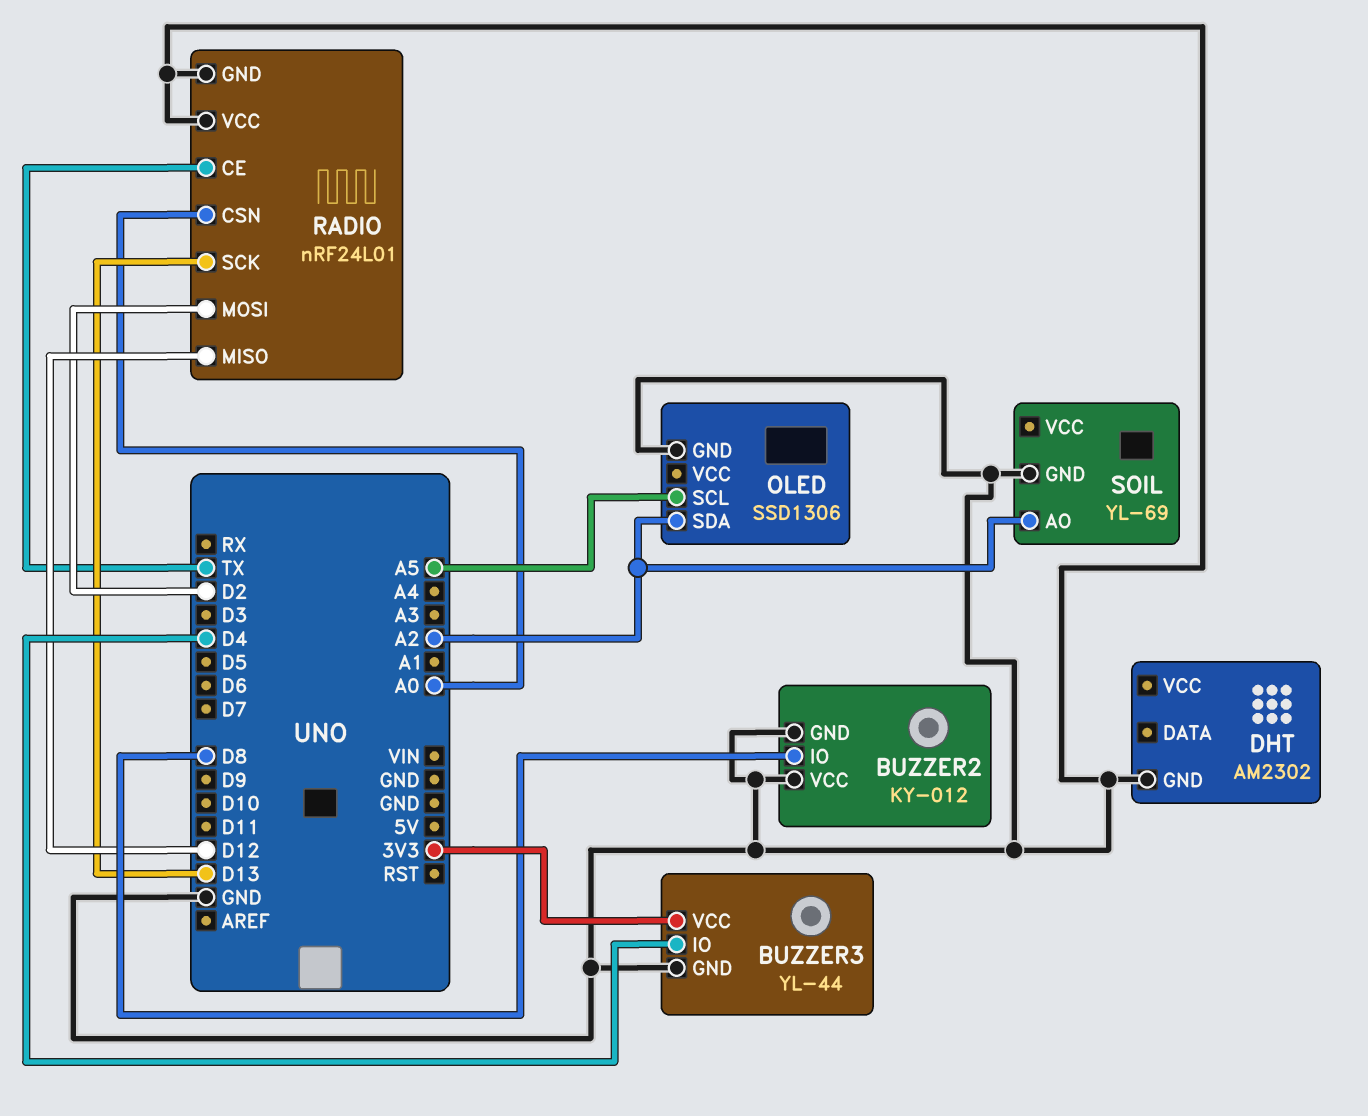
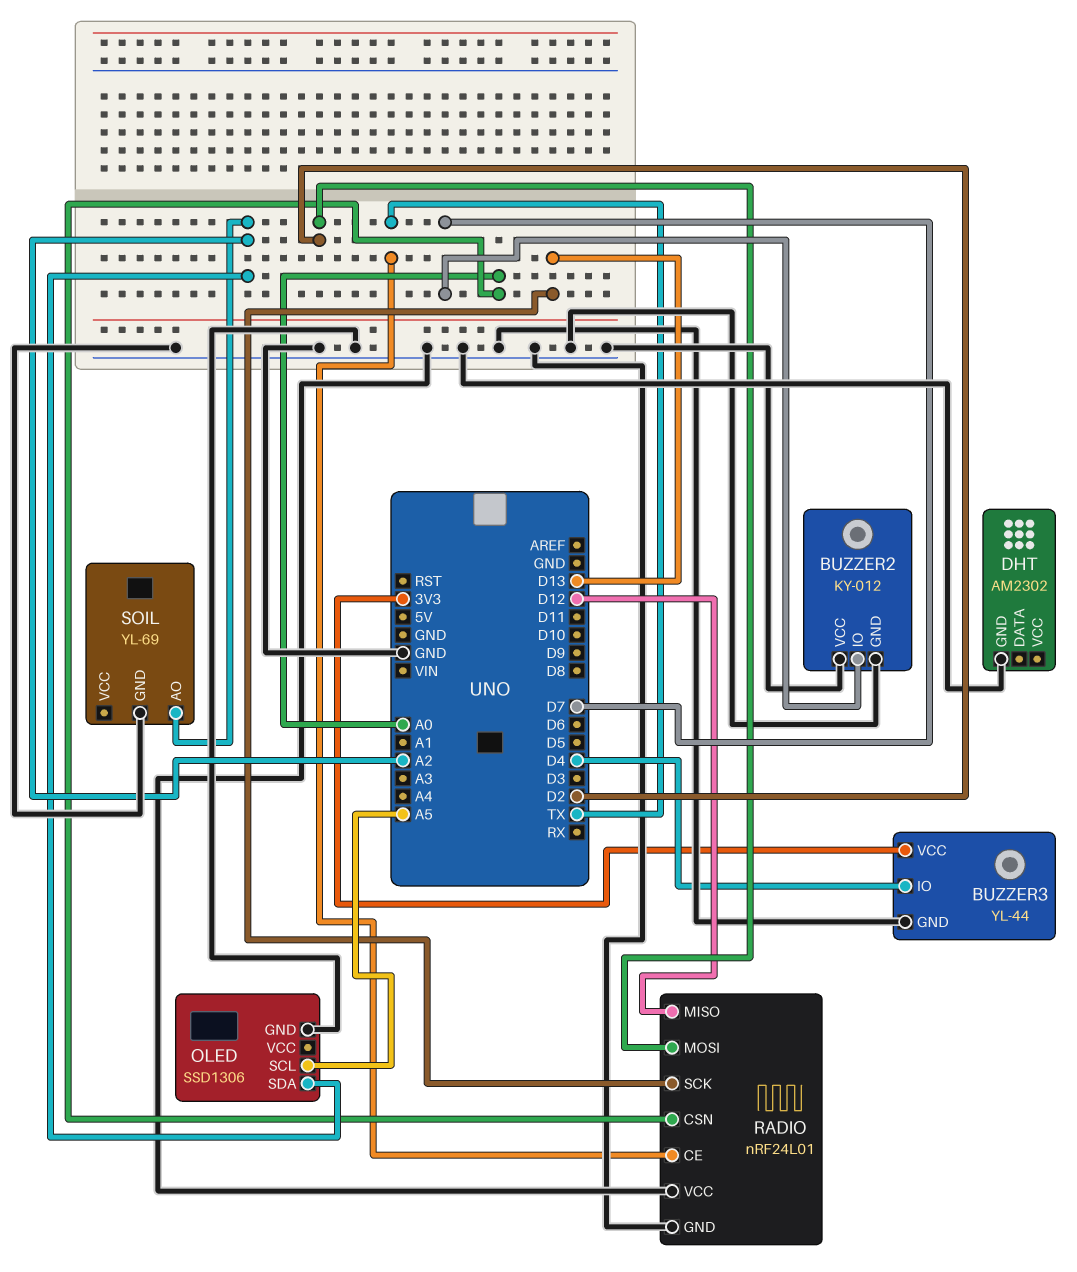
BUZZER2 pin IO: D8 -> D7

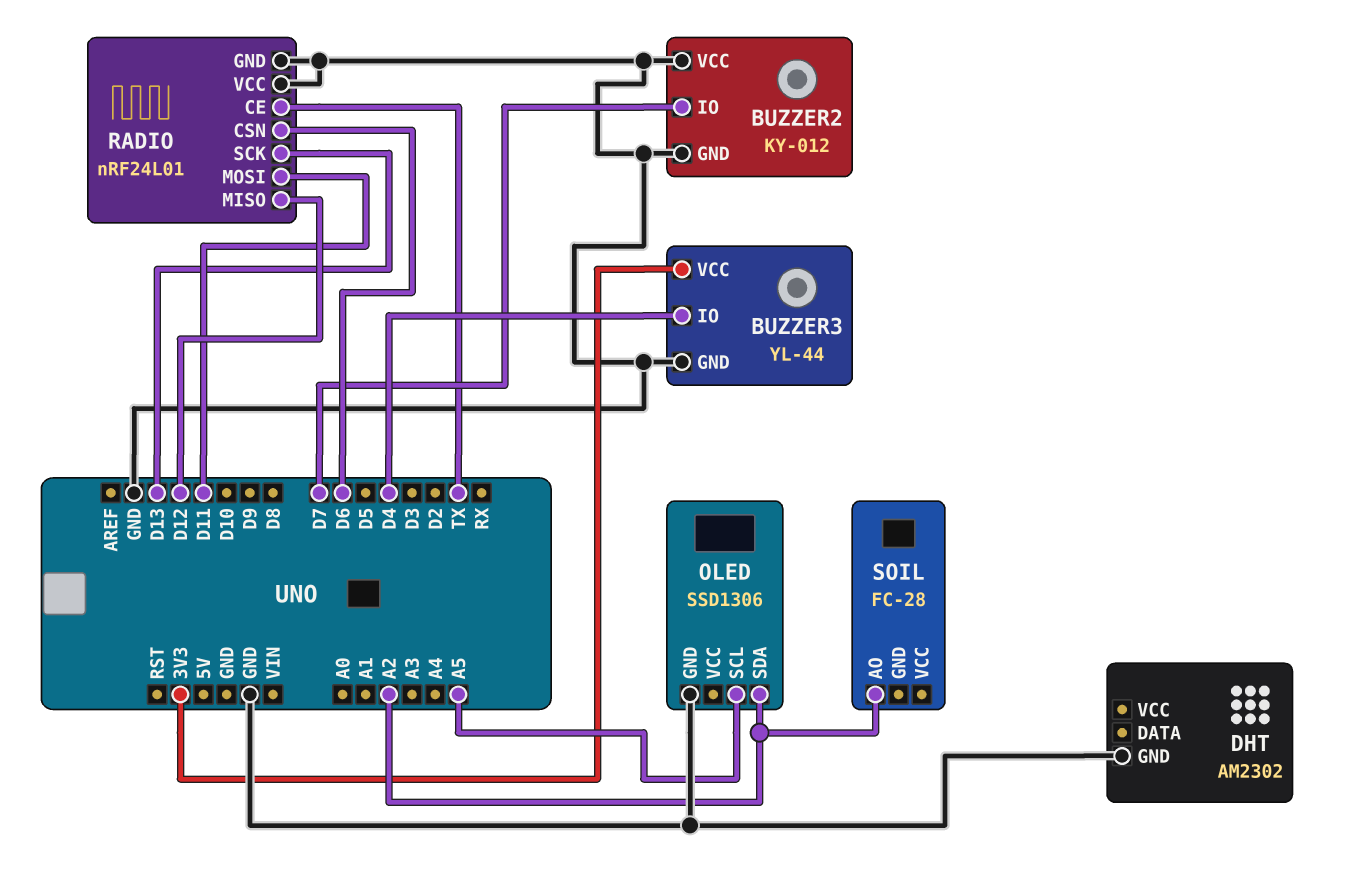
RADIO pin CSN: A0 -> D6
RADIO pin MOSI: D2 -> D11
SOIL: YL-69 -> FC-28
SOIL pin GND: GND -> none

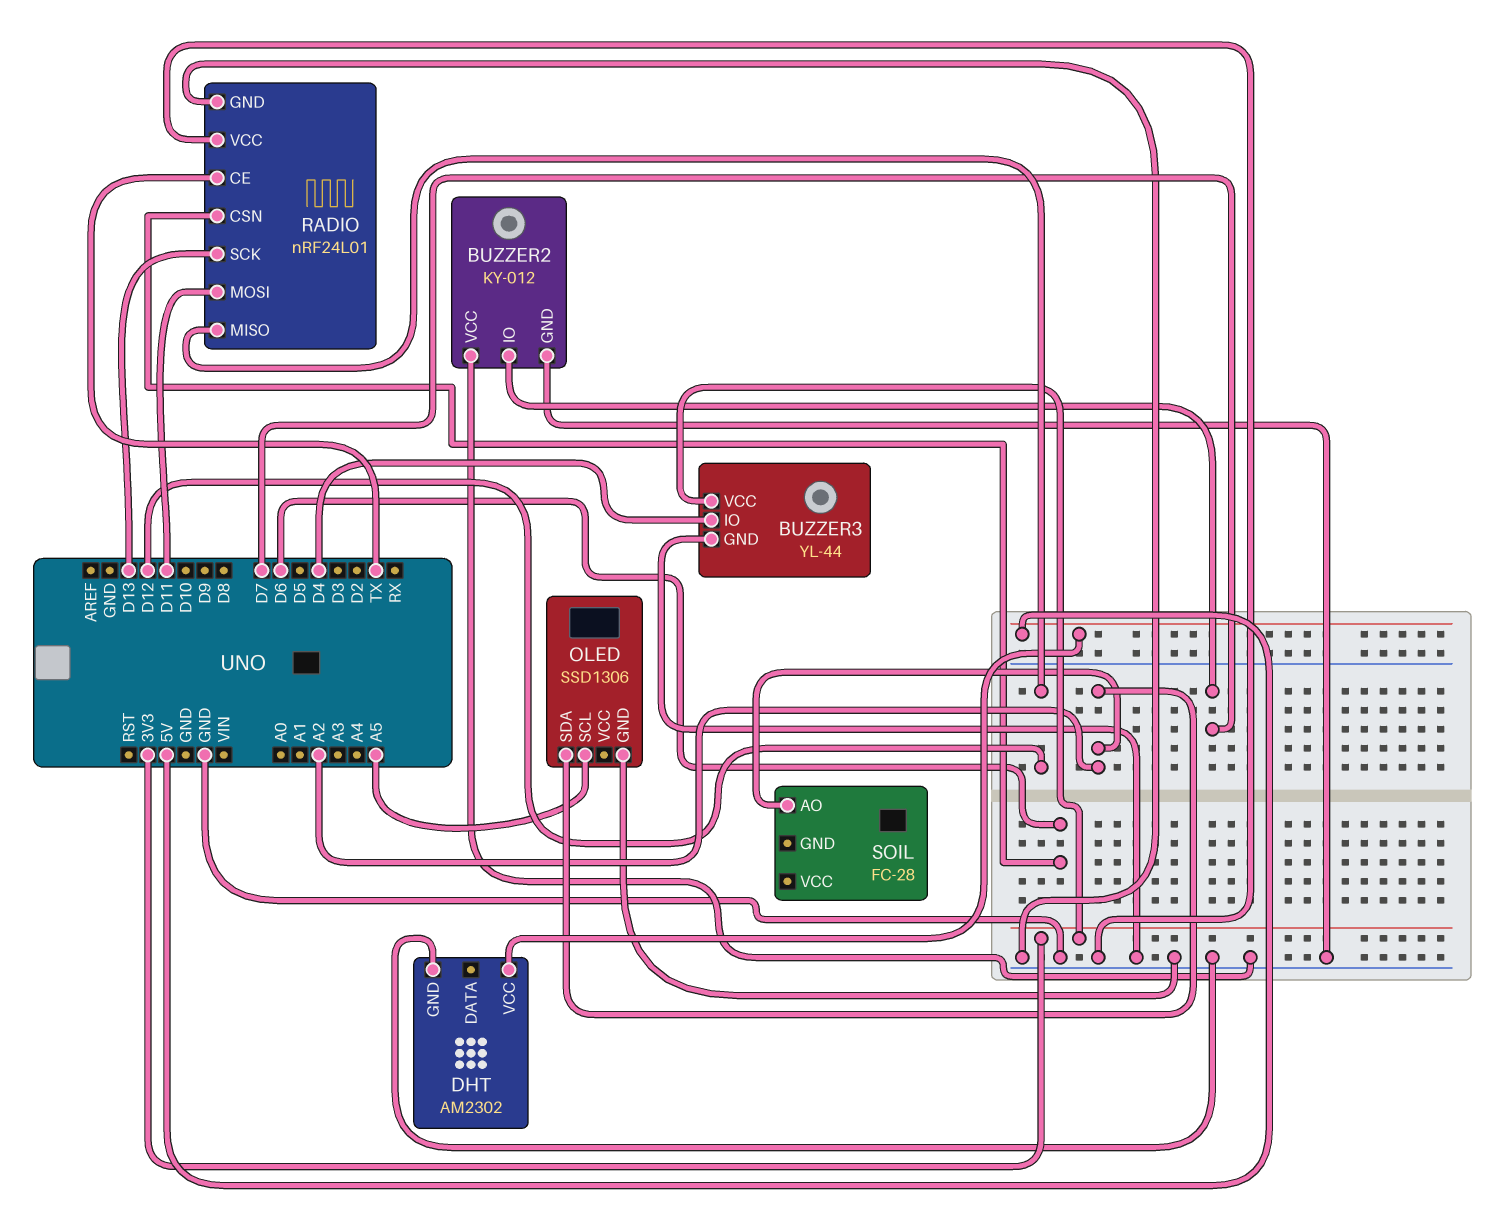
DHT pin VCC: none -> 5V

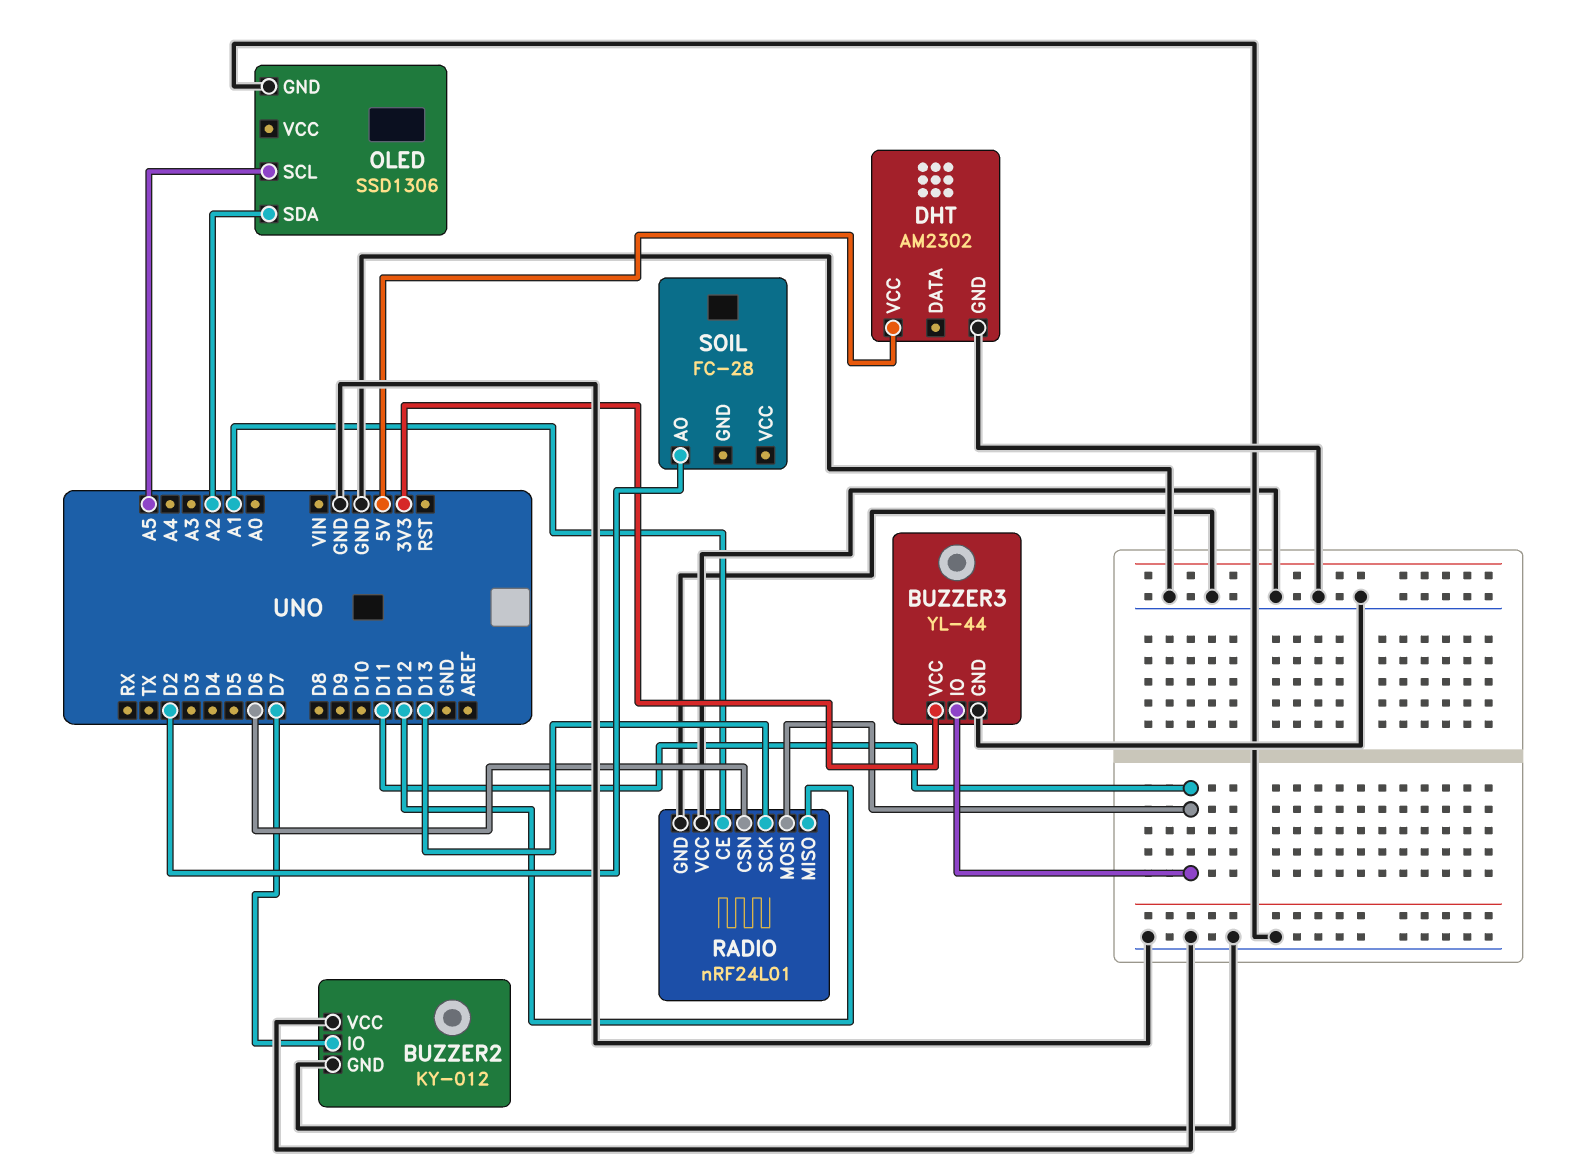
BUZZER3 pin IO: D4 -> D11
RADIO pin CE: TX -> A1
SOIL pin AO: A2 -> D2

